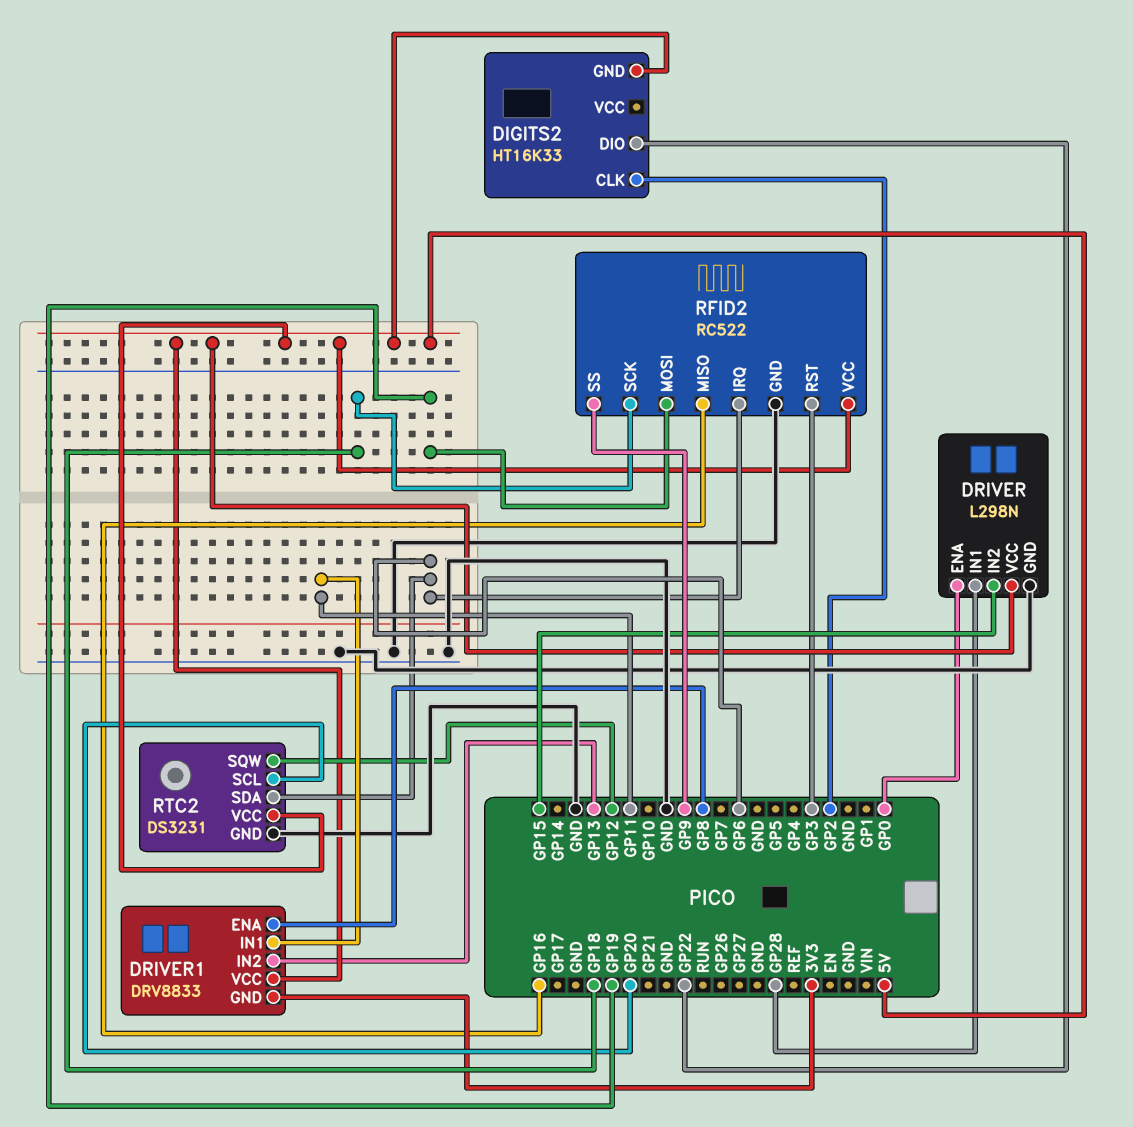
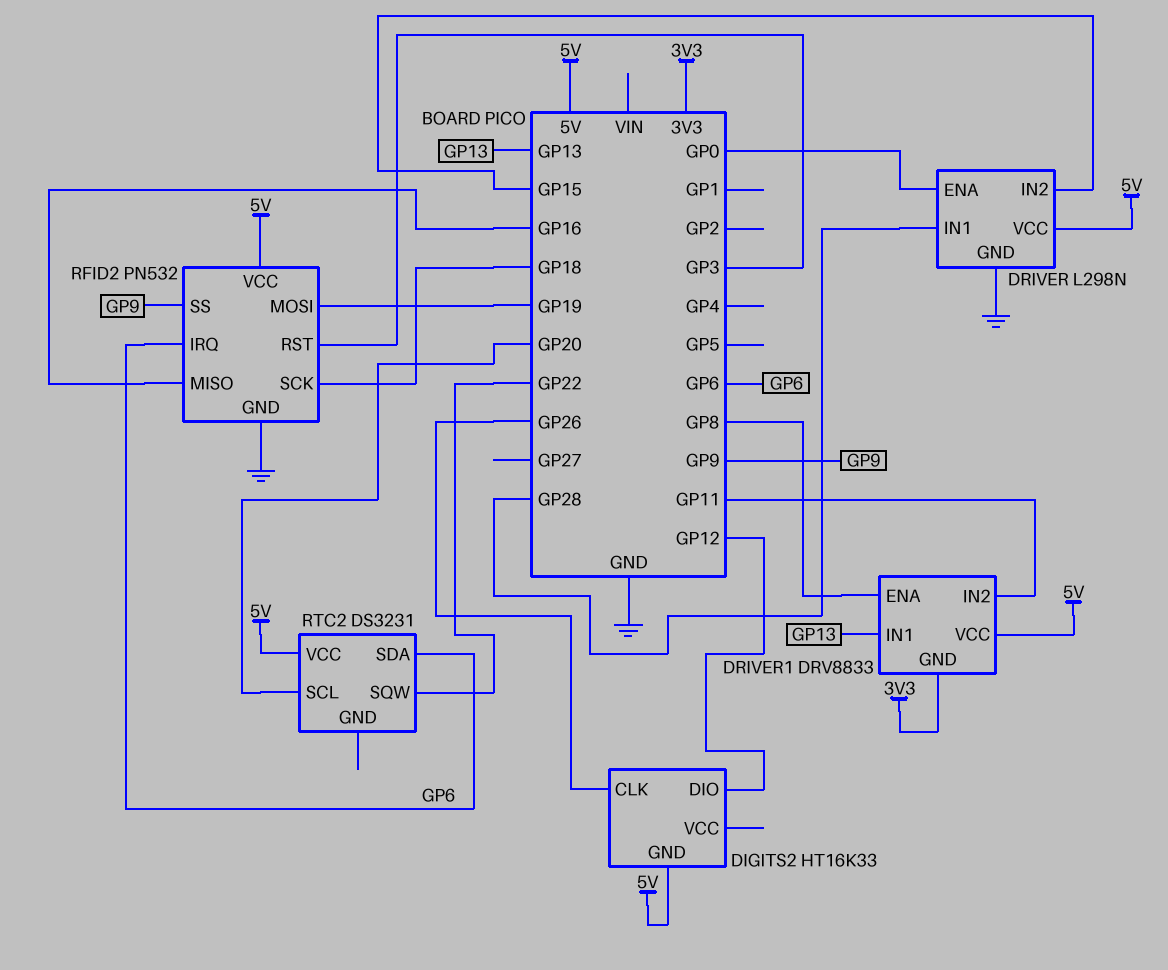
DIGITS2 pin CLK: GP2 -> GP26
DIGITS2 pin DIO: GP22 -> GP12
DRIVER1 pin IN1: GP11 -> GP13
DRIVER1 pin IN2: GP13 -> GP11
RFID2: RC522 -> PN532
RTC2 pin GND: GND -> none
RTC2 pin SQW: GP12 -> GP22

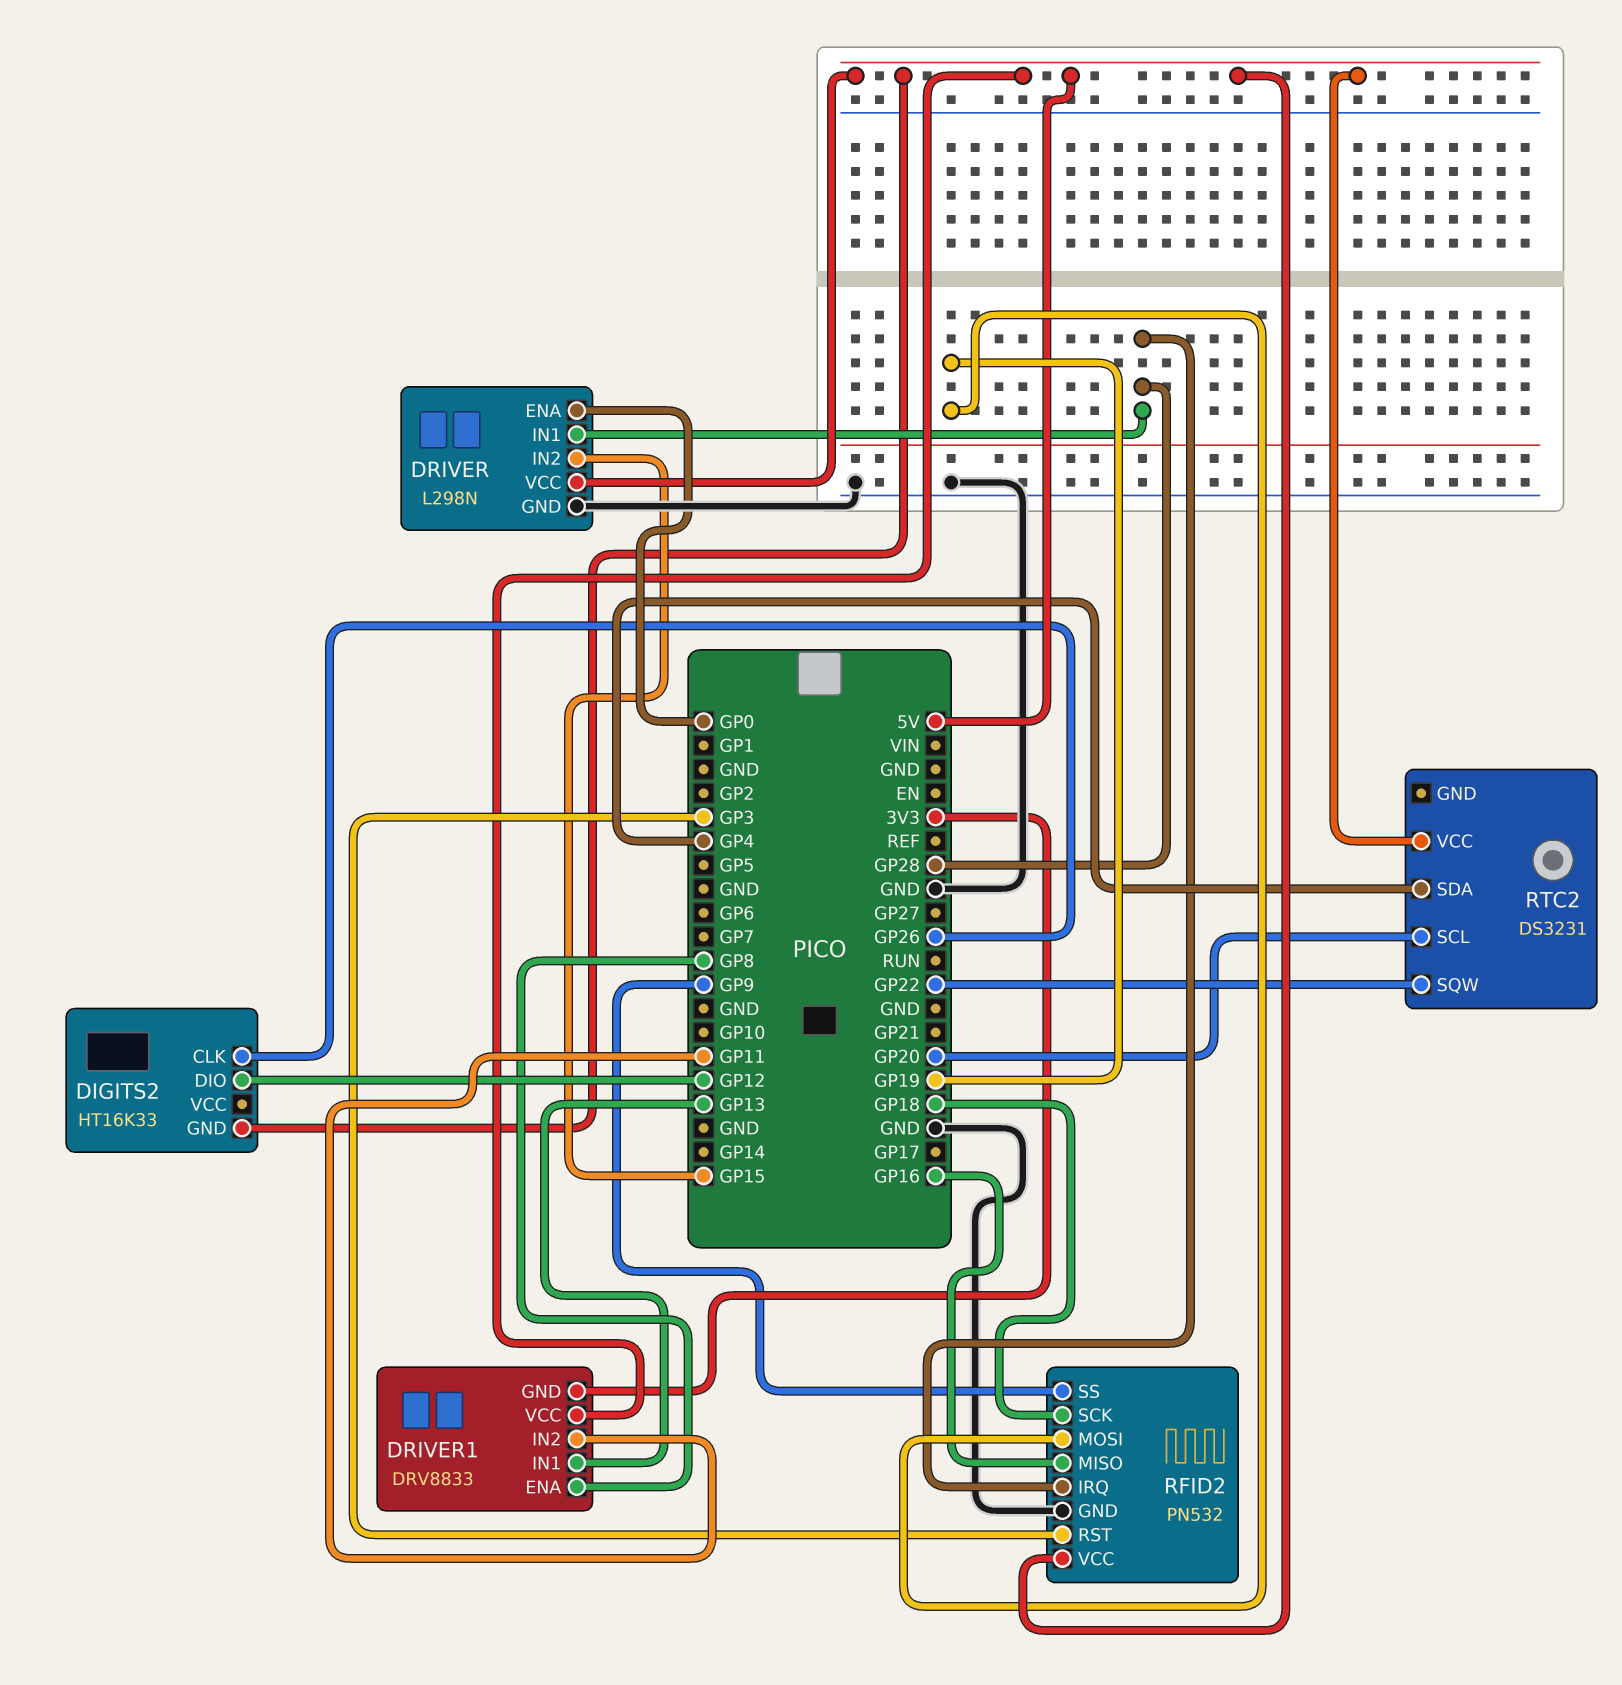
RFID2 pin IRQ: GP6 -> GP28
RTC2 pin SDA: GP6 -> GP4

